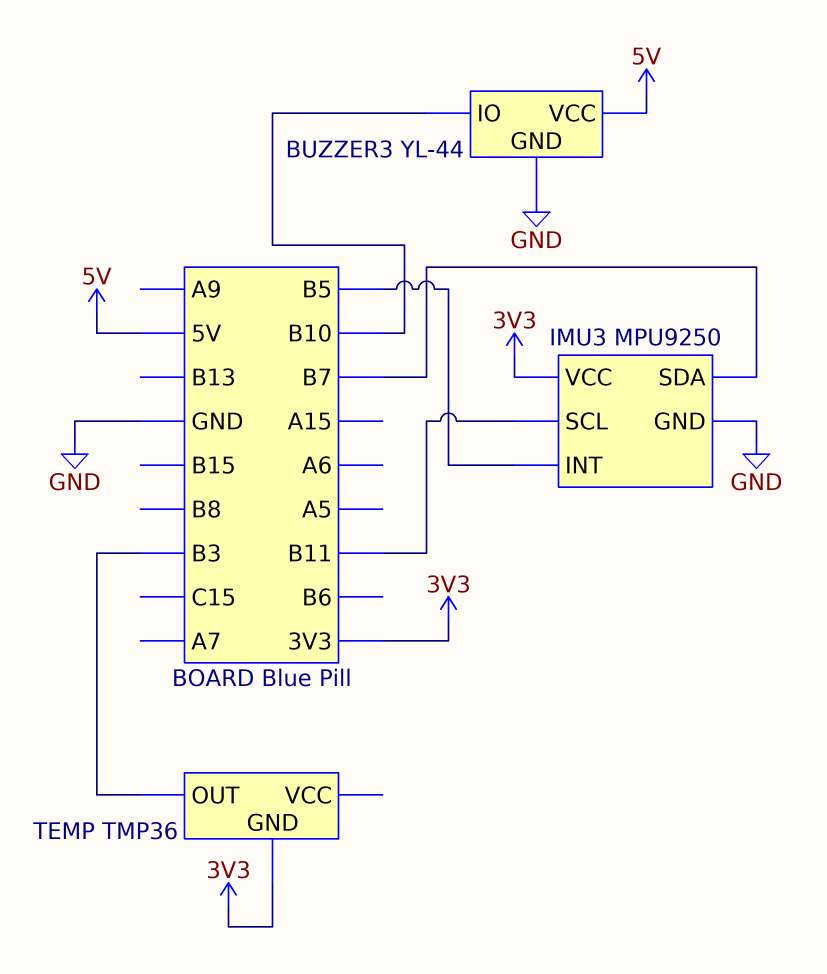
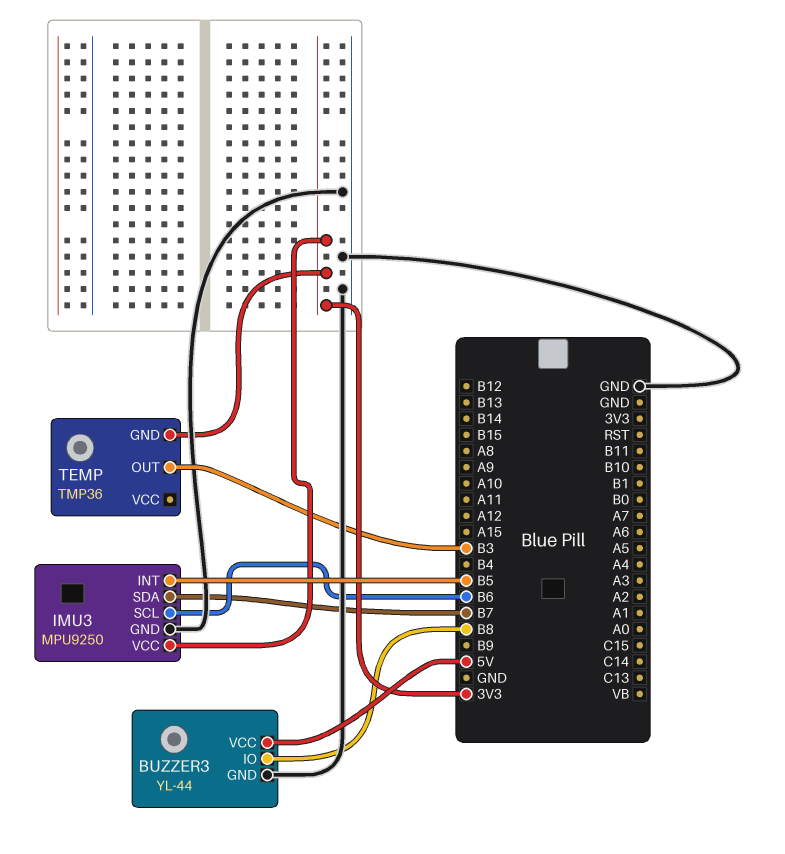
BUZZER3 pin IO: B10 -> B8
IMU3 pin SCL: B11 -> B6

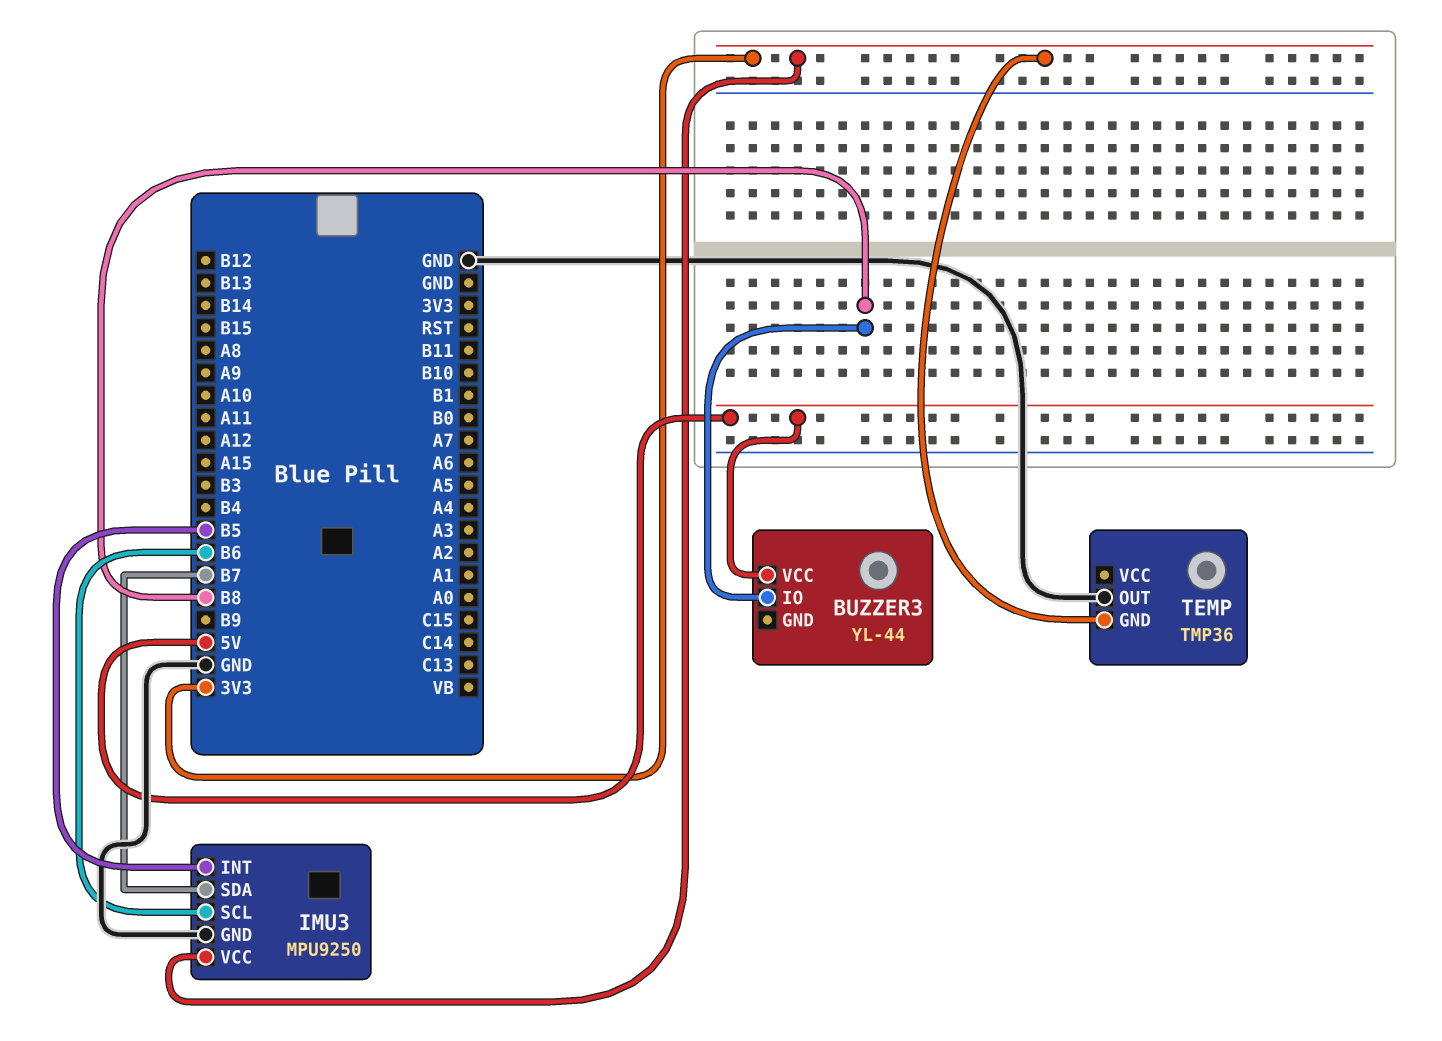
BUZZER3 pin GND: GND -> none
TEMP pin OUT: B3 -> GND

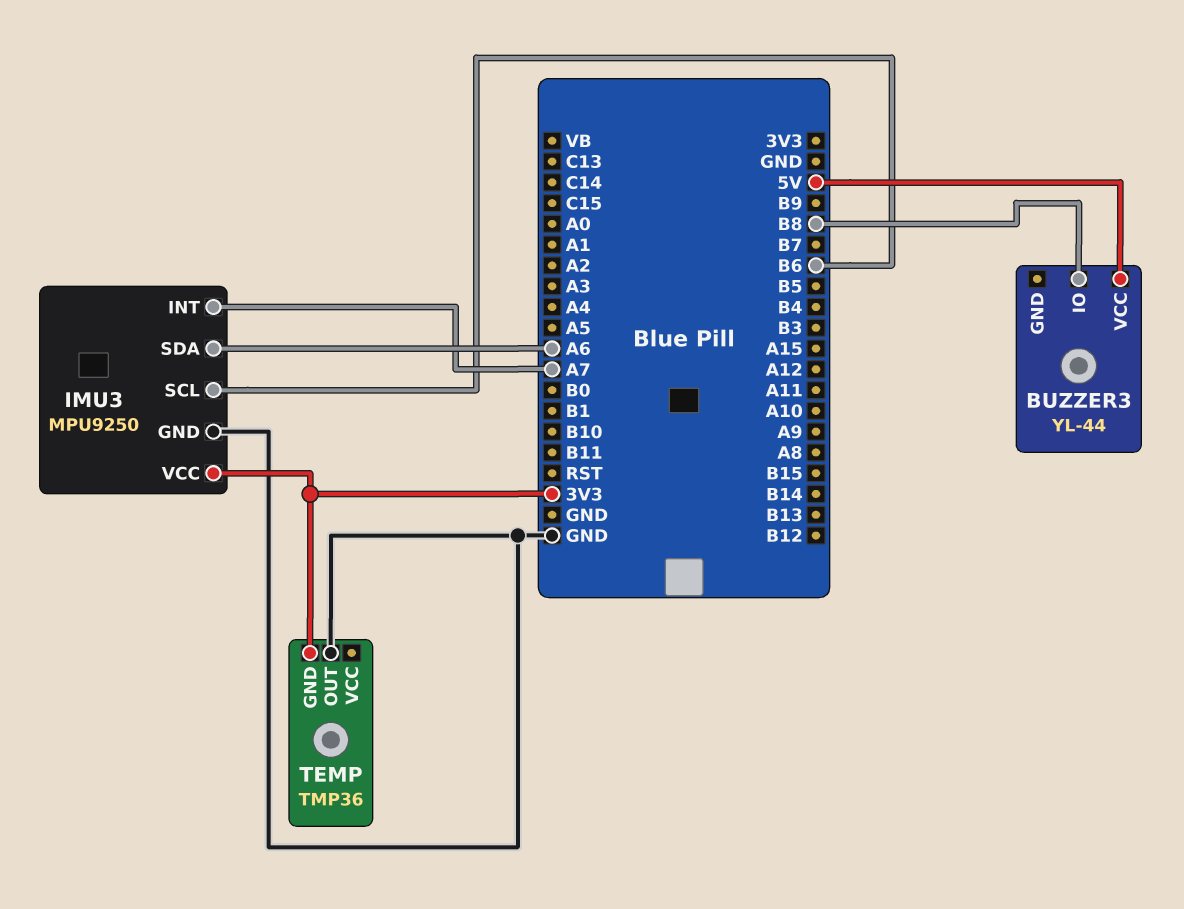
IMU3 pin INT: B5 -> A7
IMU3 pin SDA: B7 -> A6

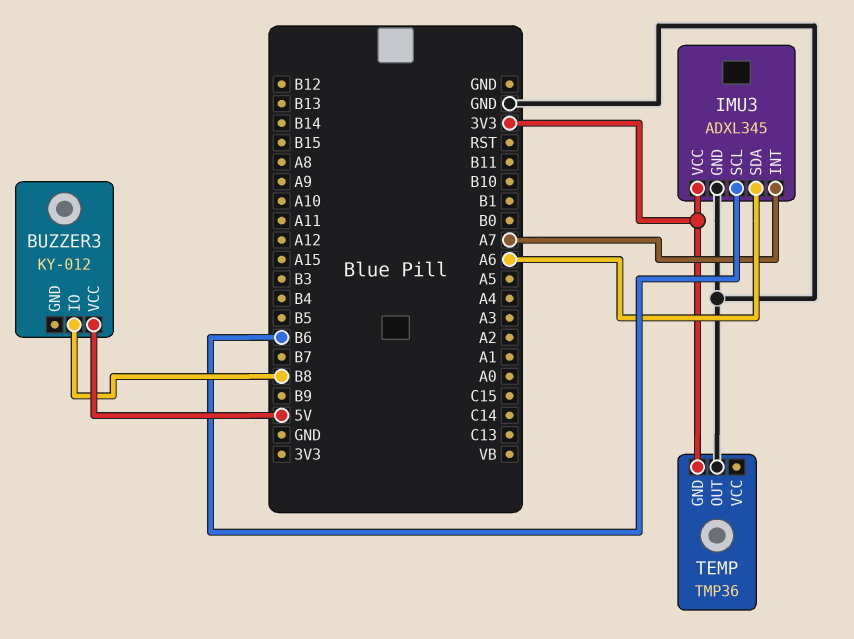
BUZZER3: YL-44 -> KY-012
IMU3: MPU9250 -> ADXL345

